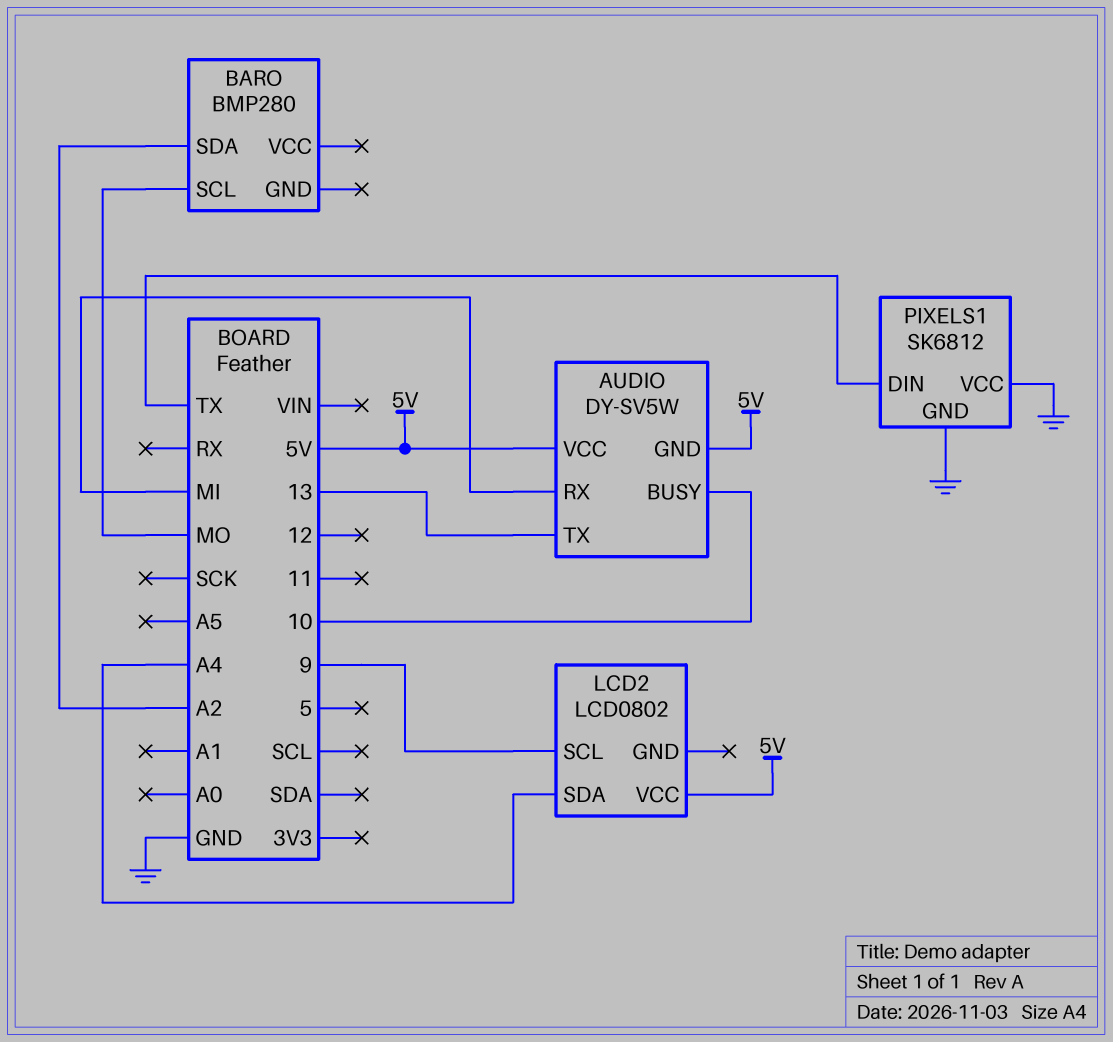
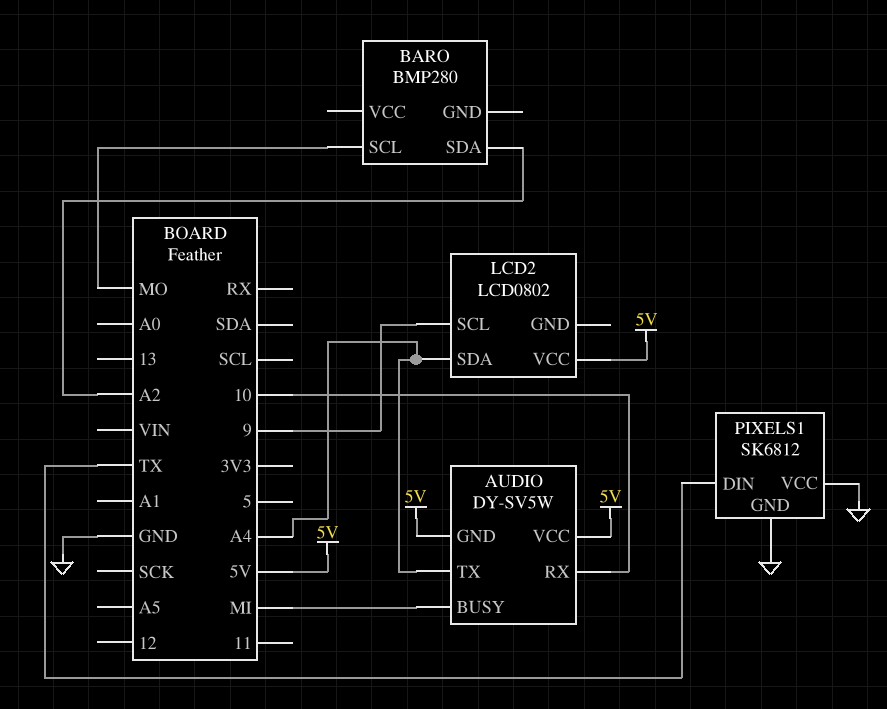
AUDIO pin BUSY: 10 -> MI
AUDIO pin RX: MI -> 10
AUDIO pin TX: 13 -> A4

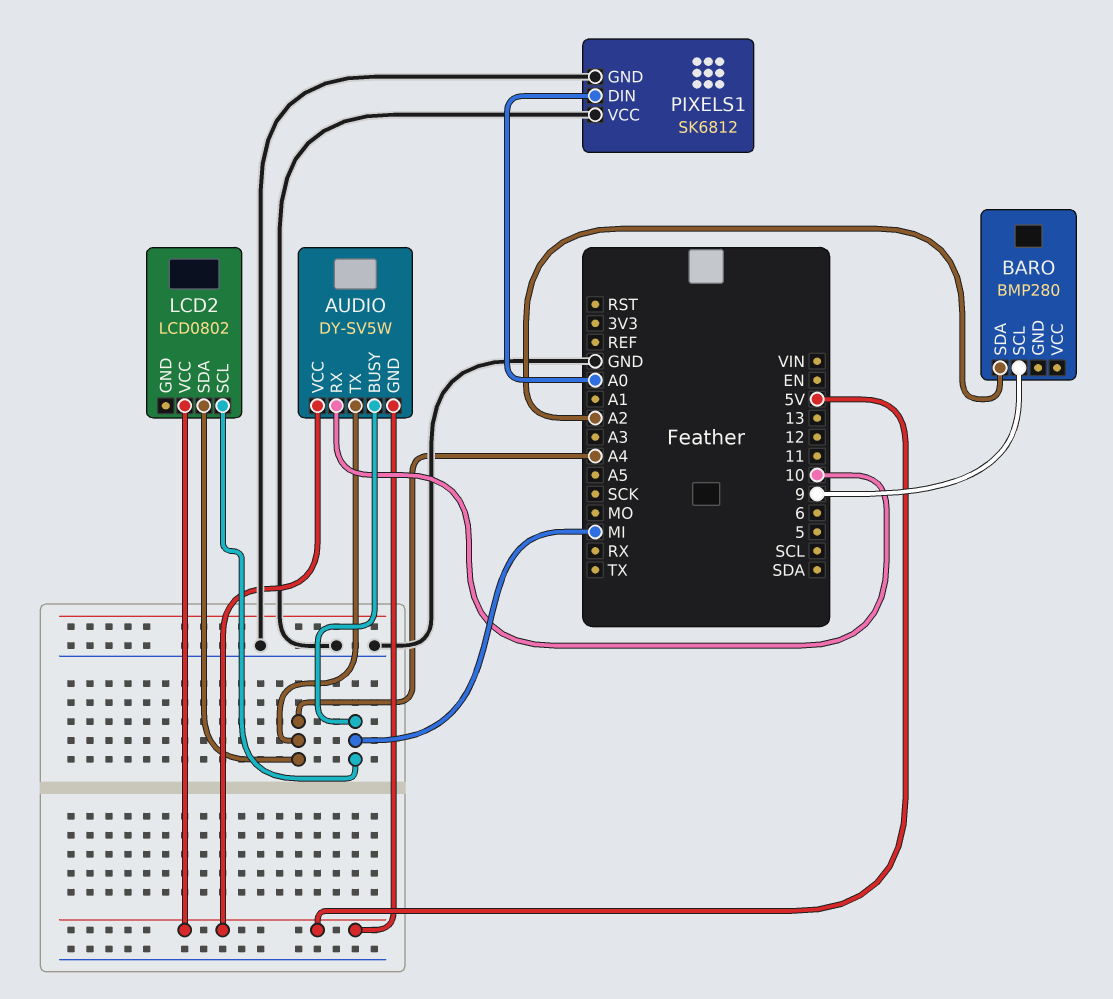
BARO pin SCL: MO -> 9
LCD2 pin SCL: 9 -> MI
PIXELS1 pin DIN: TX -> A0

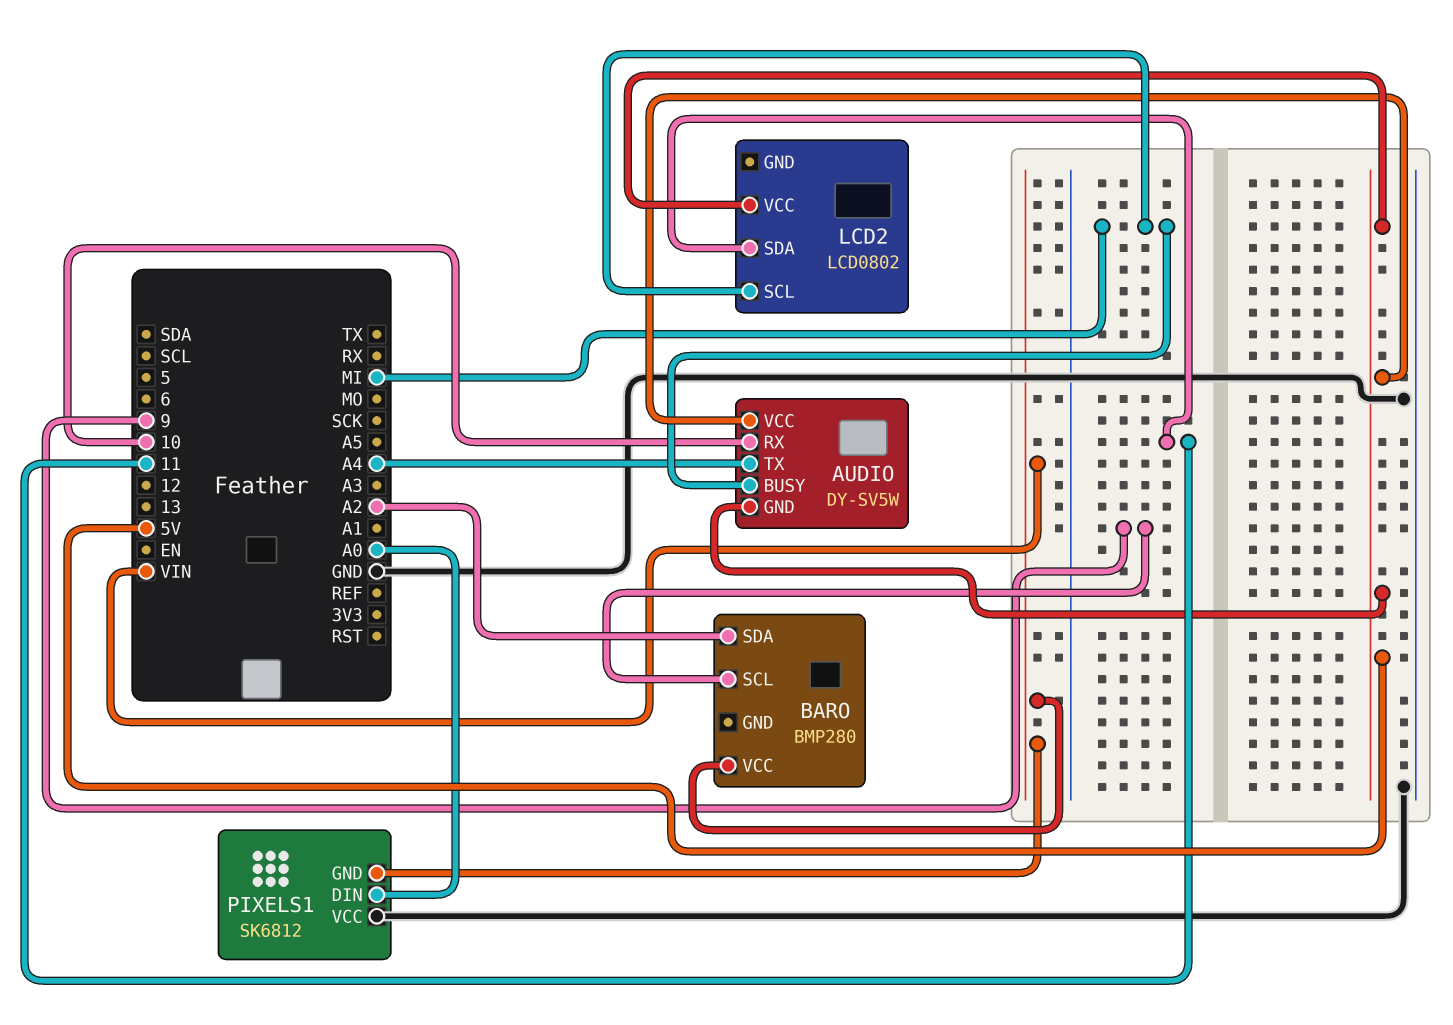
BARO pin VCC: none -> VIN
LCD2 pin SDA: A4 -> 11
PIXELS1 pin GND: GND -> VIN

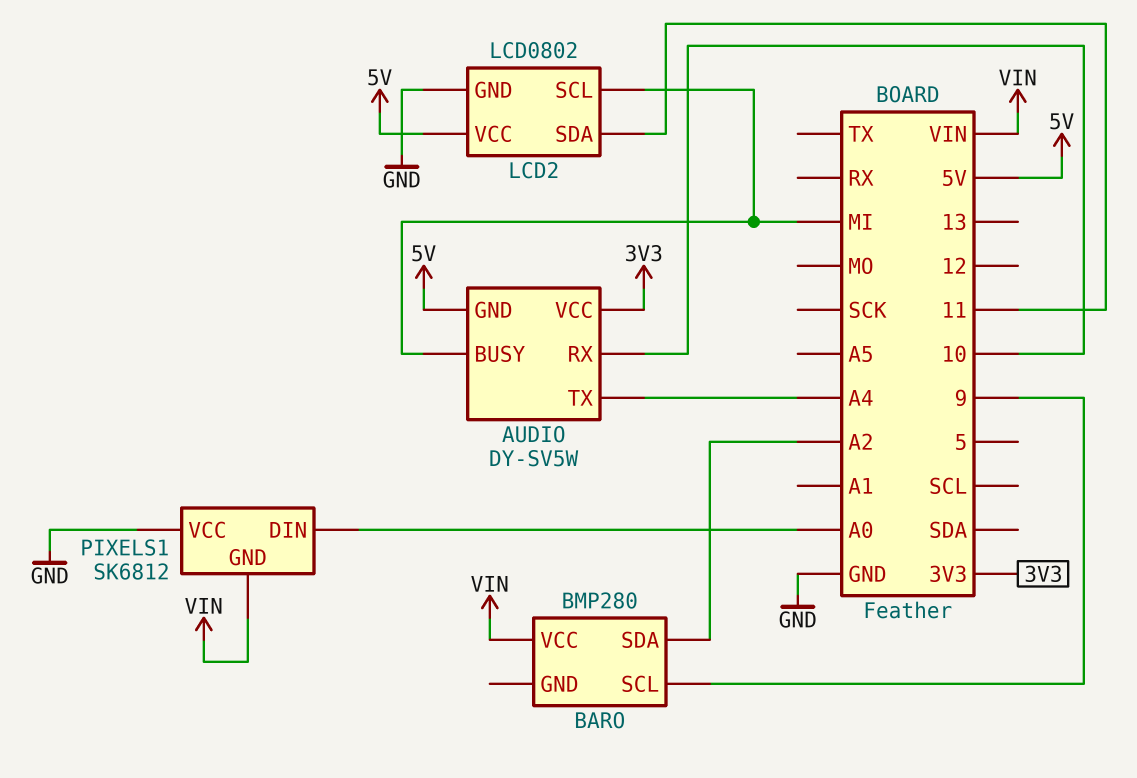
AUDIO pin VCC: 5V -> 3V3
LCD2 pin GND: none -> GND

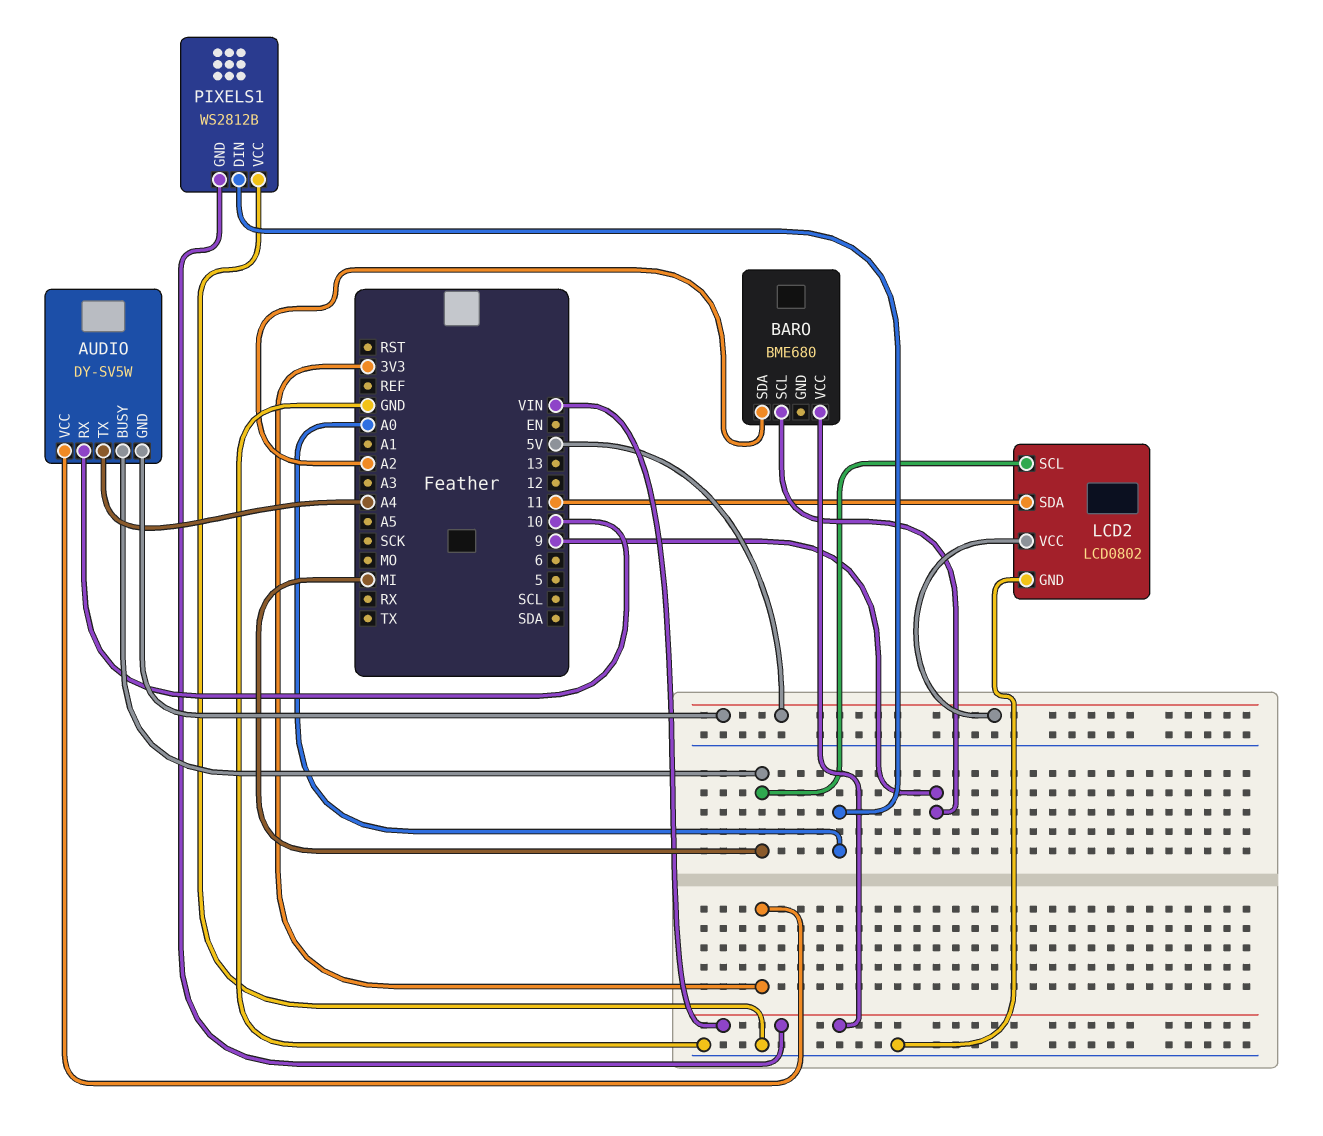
BARO: BMP280 -> BME680
PIXELS1: SK6812 -> WS2812B

